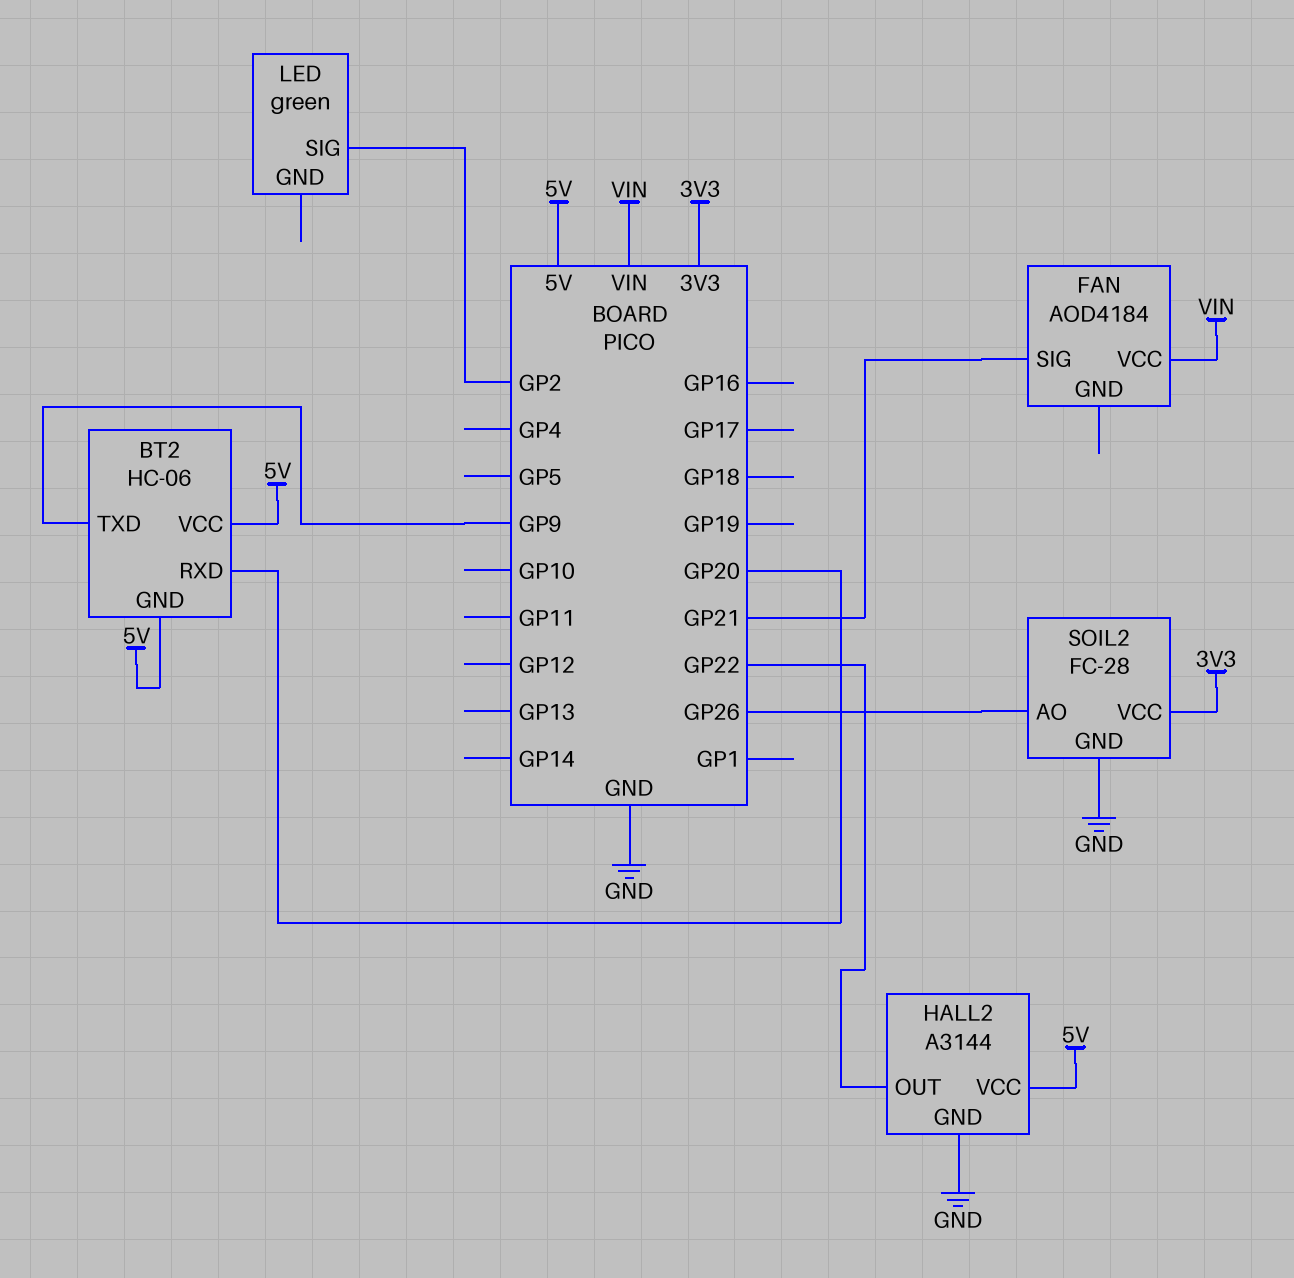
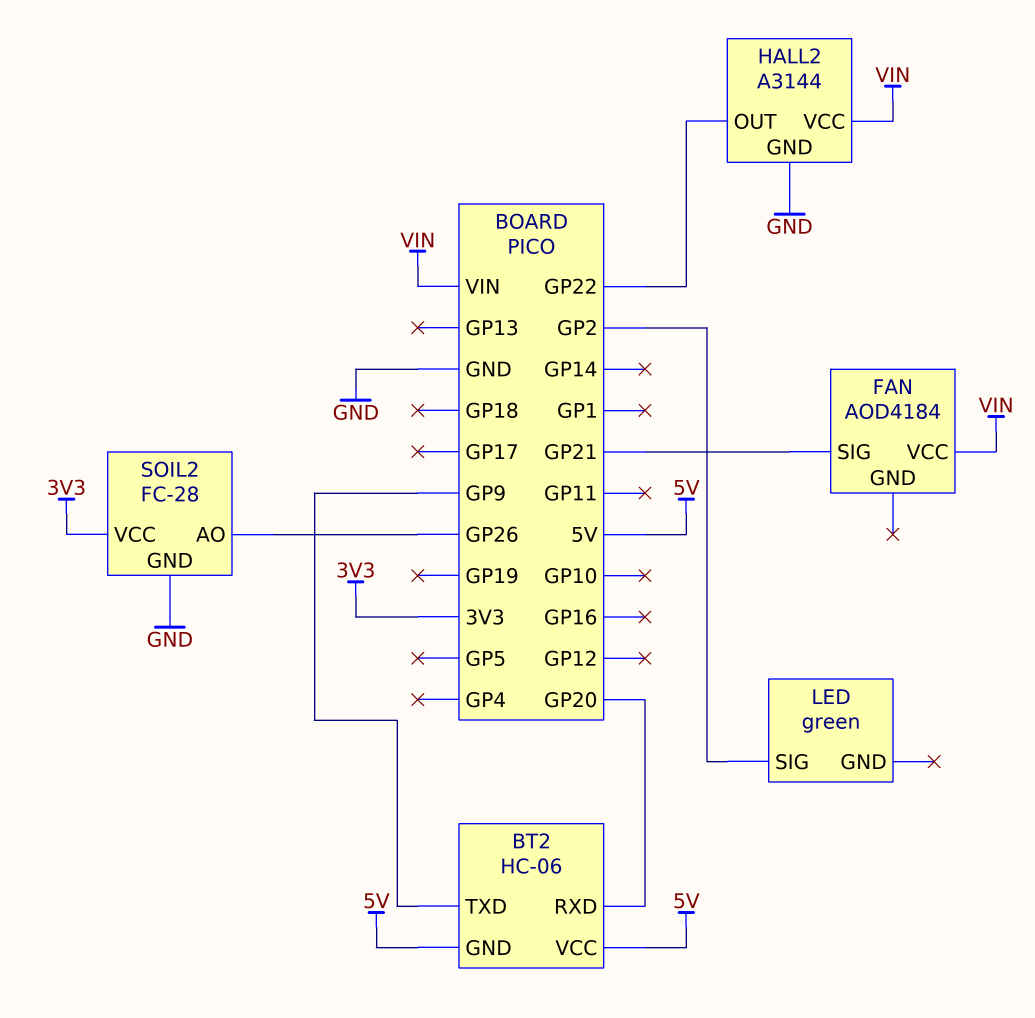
HALL2 pin VCC: 5V -> VIN

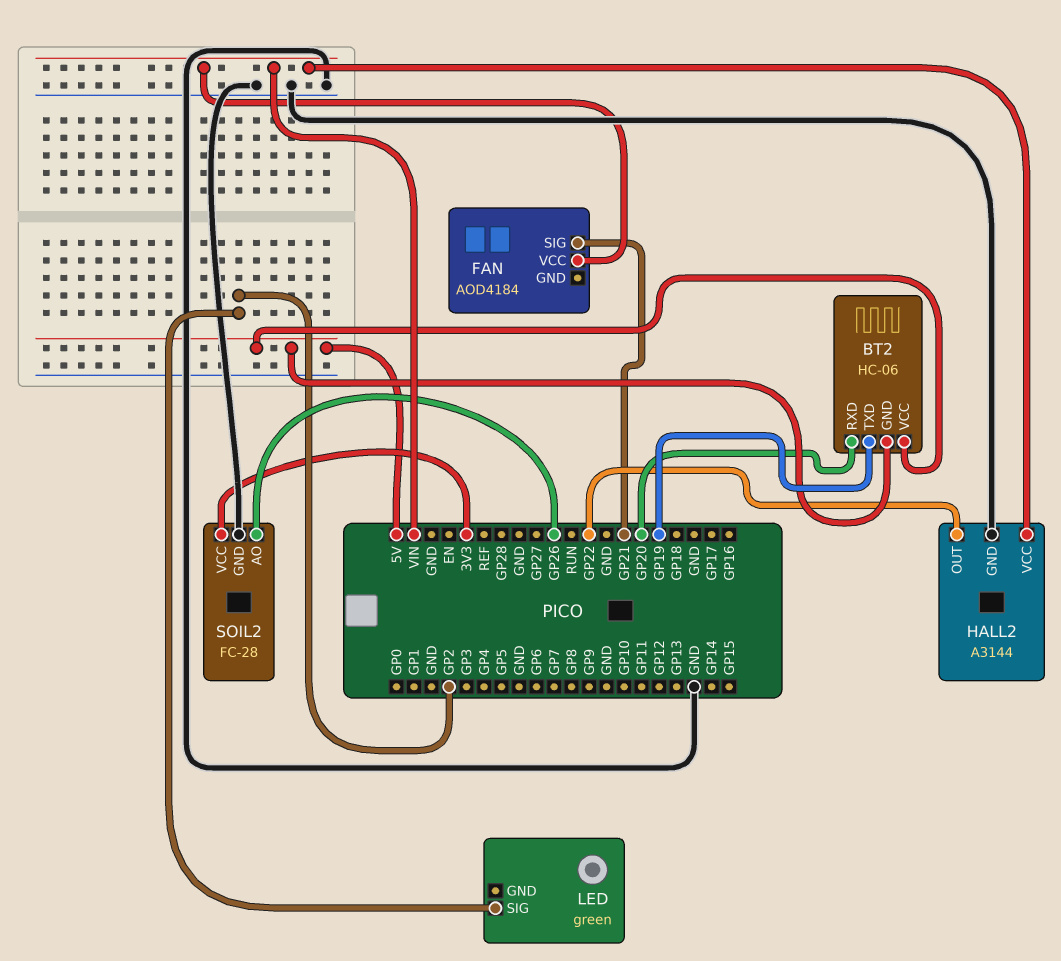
BT2 pin TXD: GP9 -> GP19

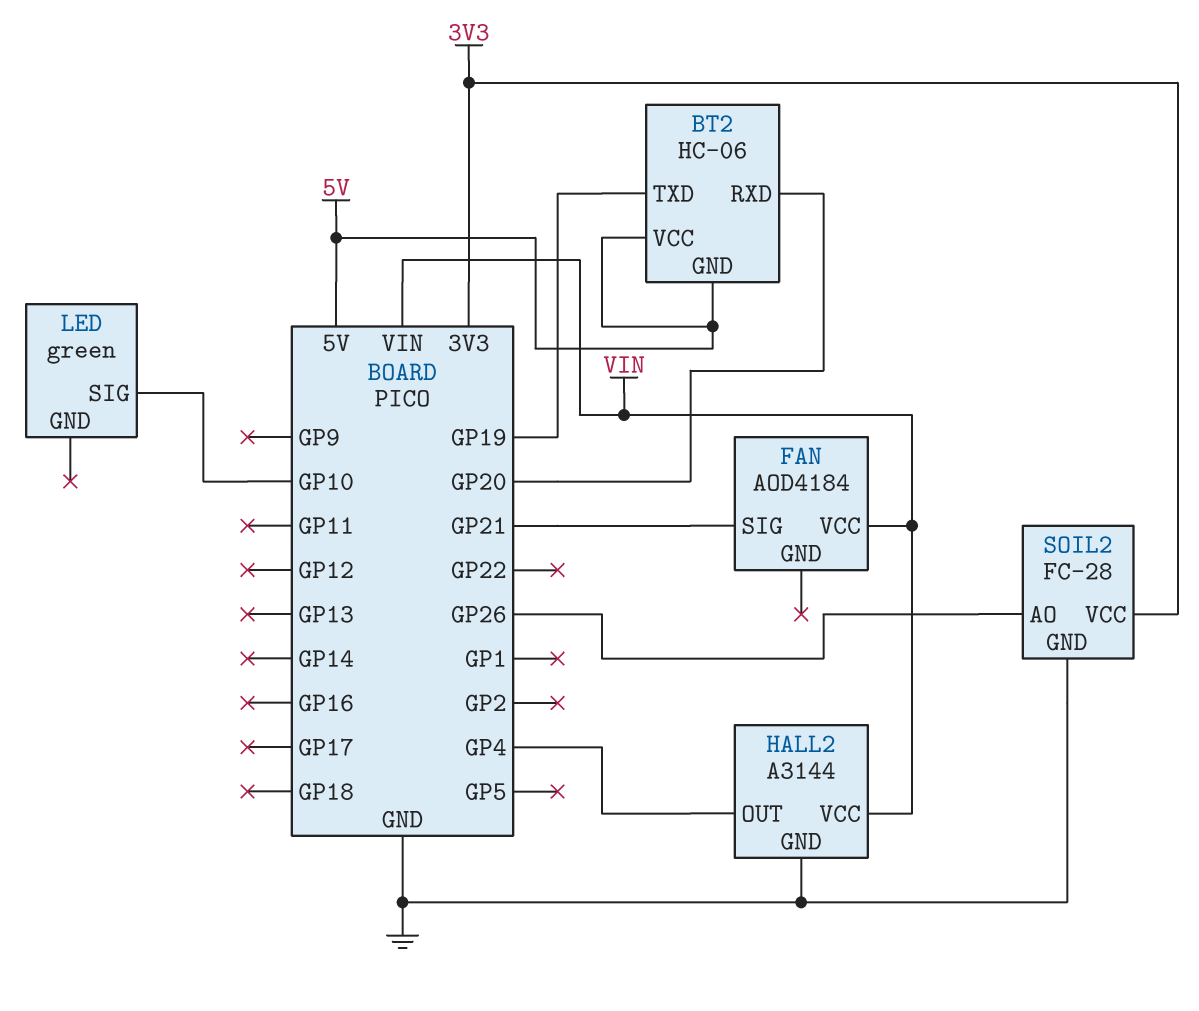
HALL2 pin OUT: GP22 -> GP4
LED pin SIG: GP2 -> GP10

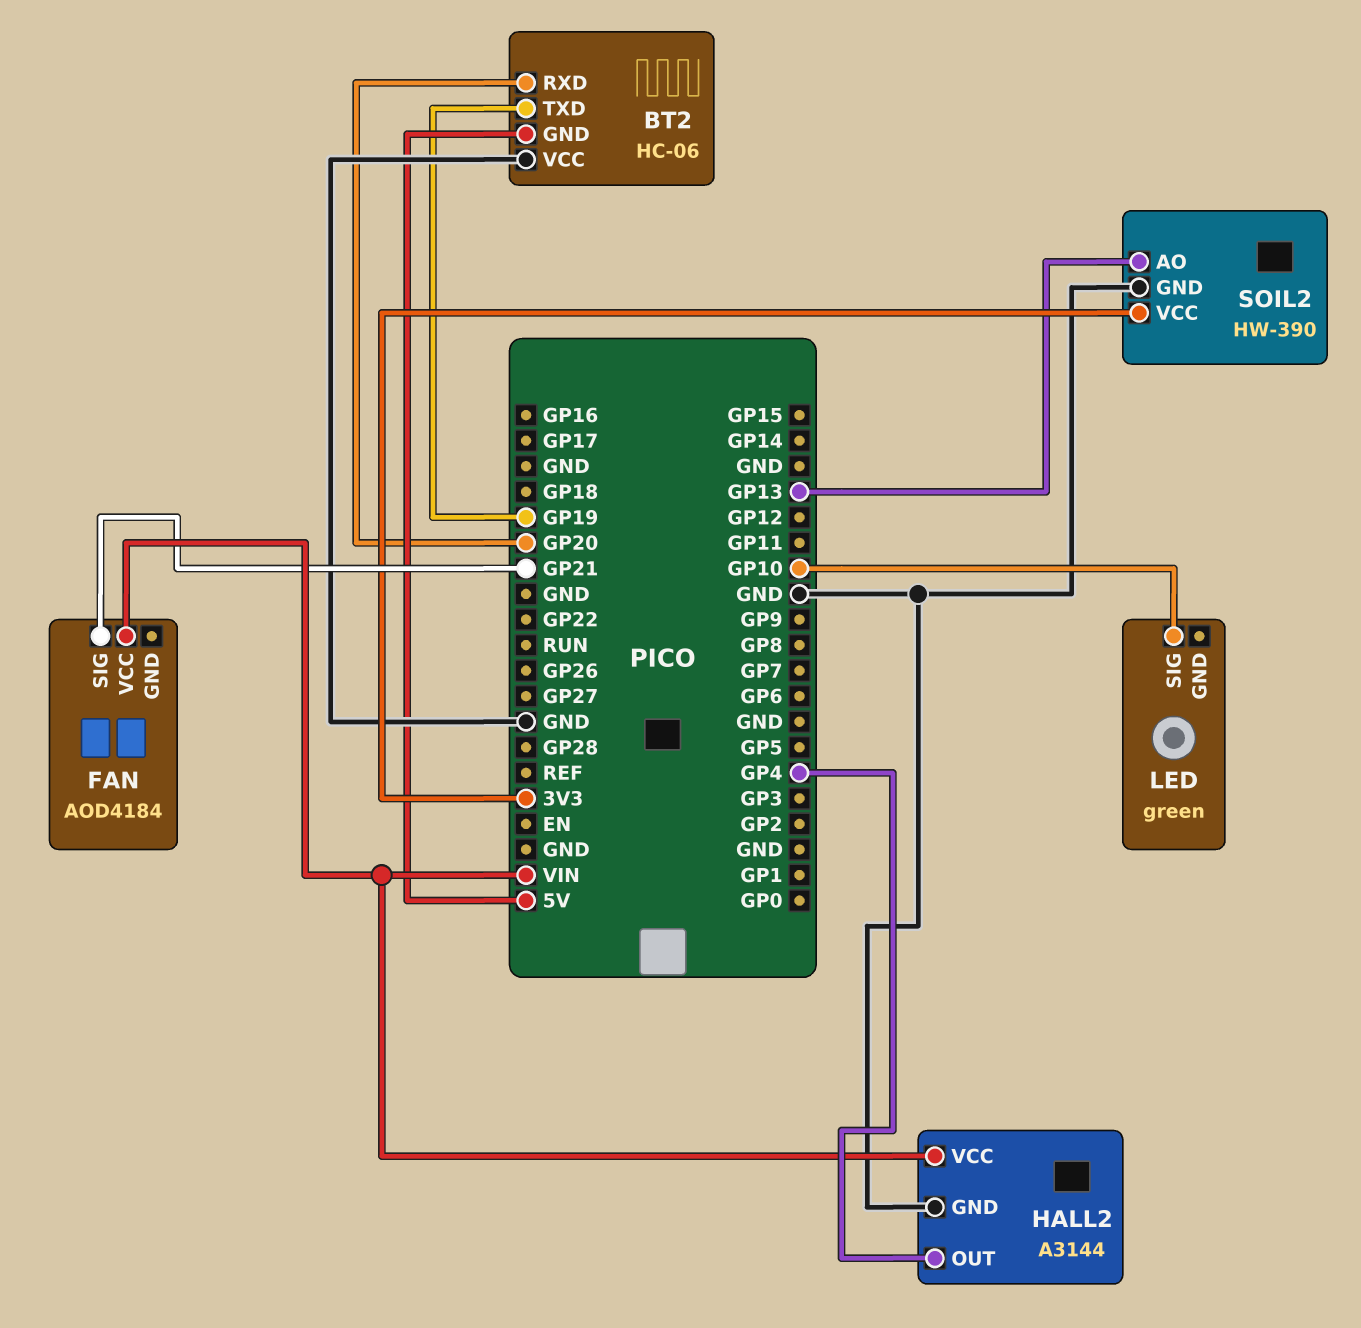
BT2 pin VCC: 5V -> GND
SOIL2: FC-28 -> HW-390
SOIL2 pin AO: GP26 -> GP13

